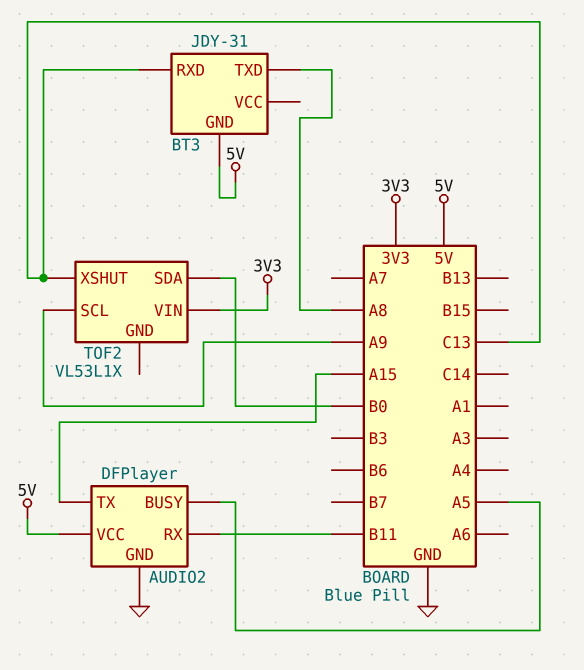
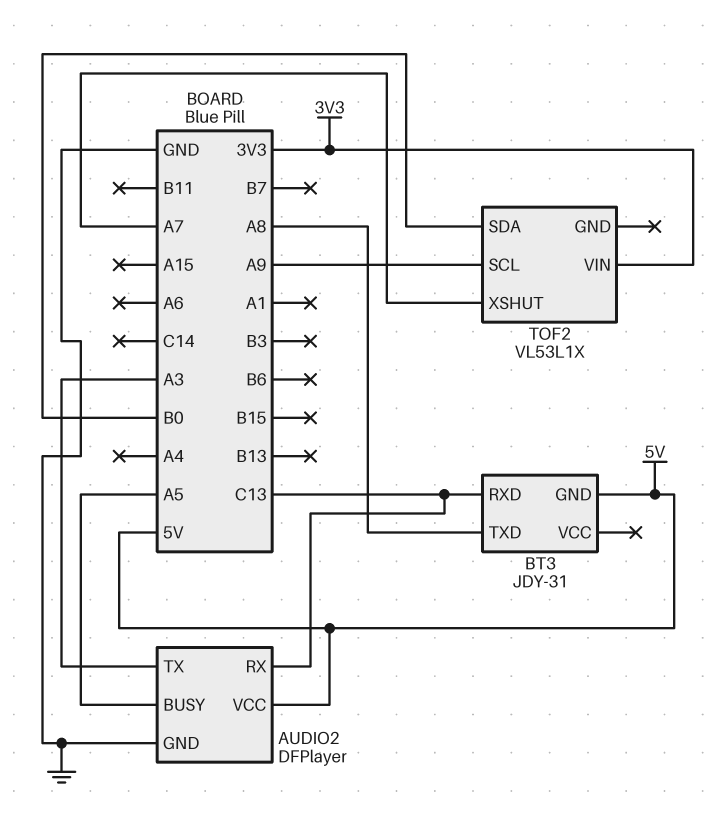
AUDIO2 pin RX: B11 -> C13
AUDIO2 pin TX: A15 -> A3
TOF2 pin XSHUT: C13 -> A7

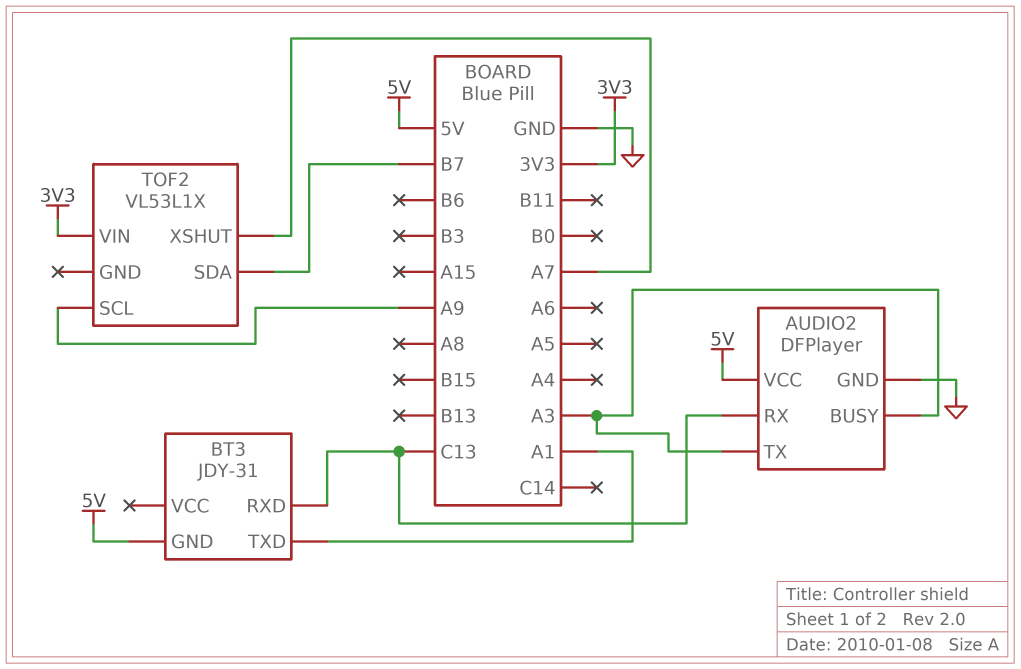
AUDIO2 pin BUSY: A5 -> A3
BT3 pin TXD: A8 -> A1
TOF2 pin SDA: B0 -> B7

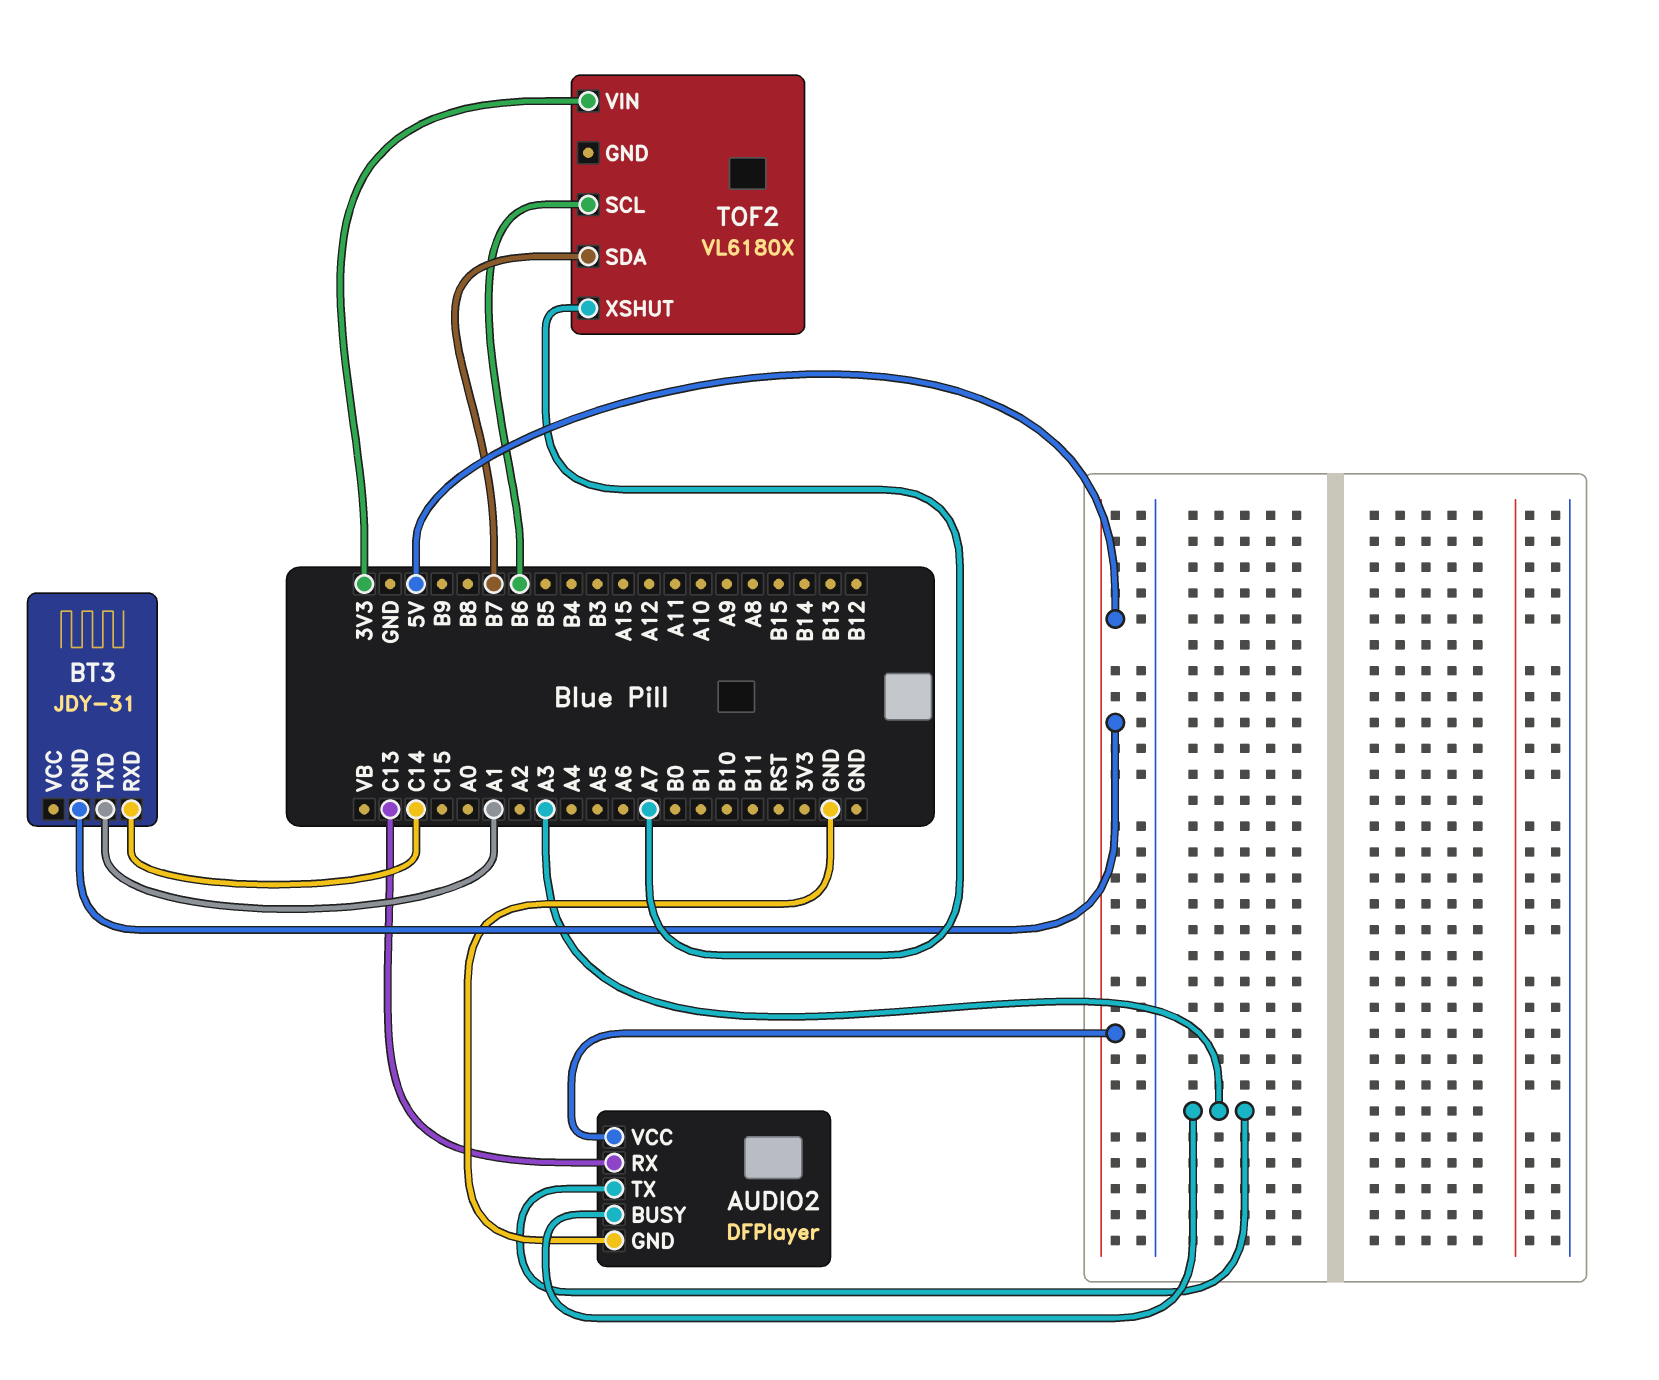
BT3 pin RXD: C13 -> C14
TOF2: VL53L1X -> VL6180X
TOF2 pin SCL: A9 -> B6

